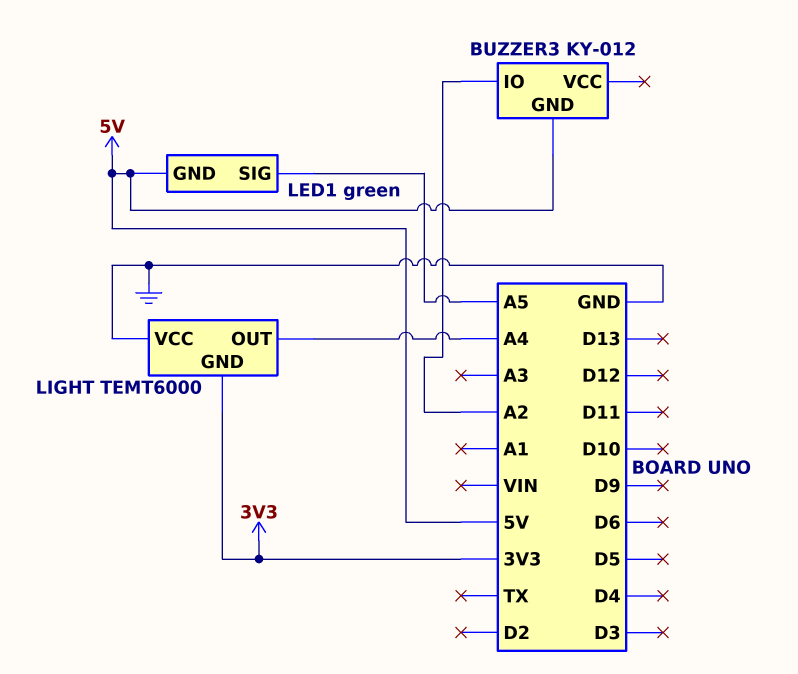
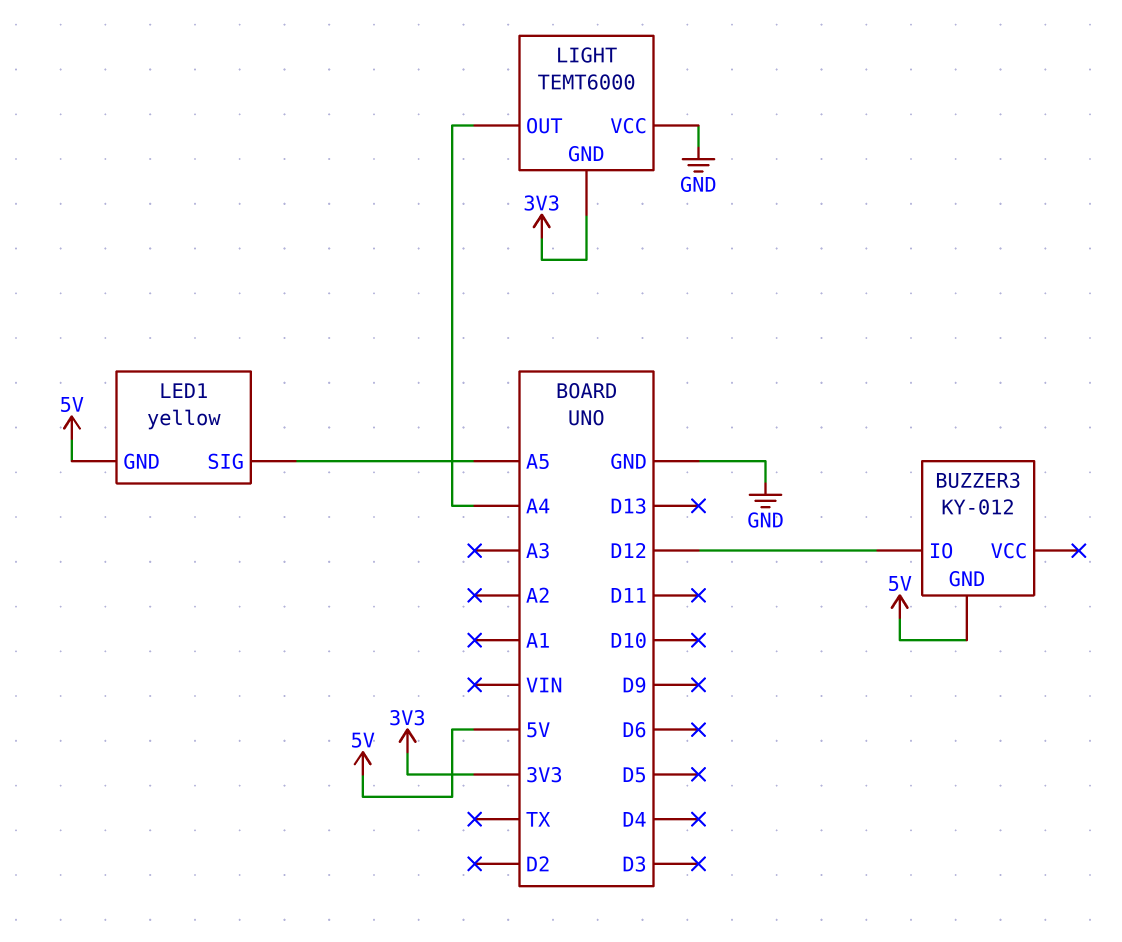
BUZZER3 pin IO: A2 -> D12
LED1: green -> yellow

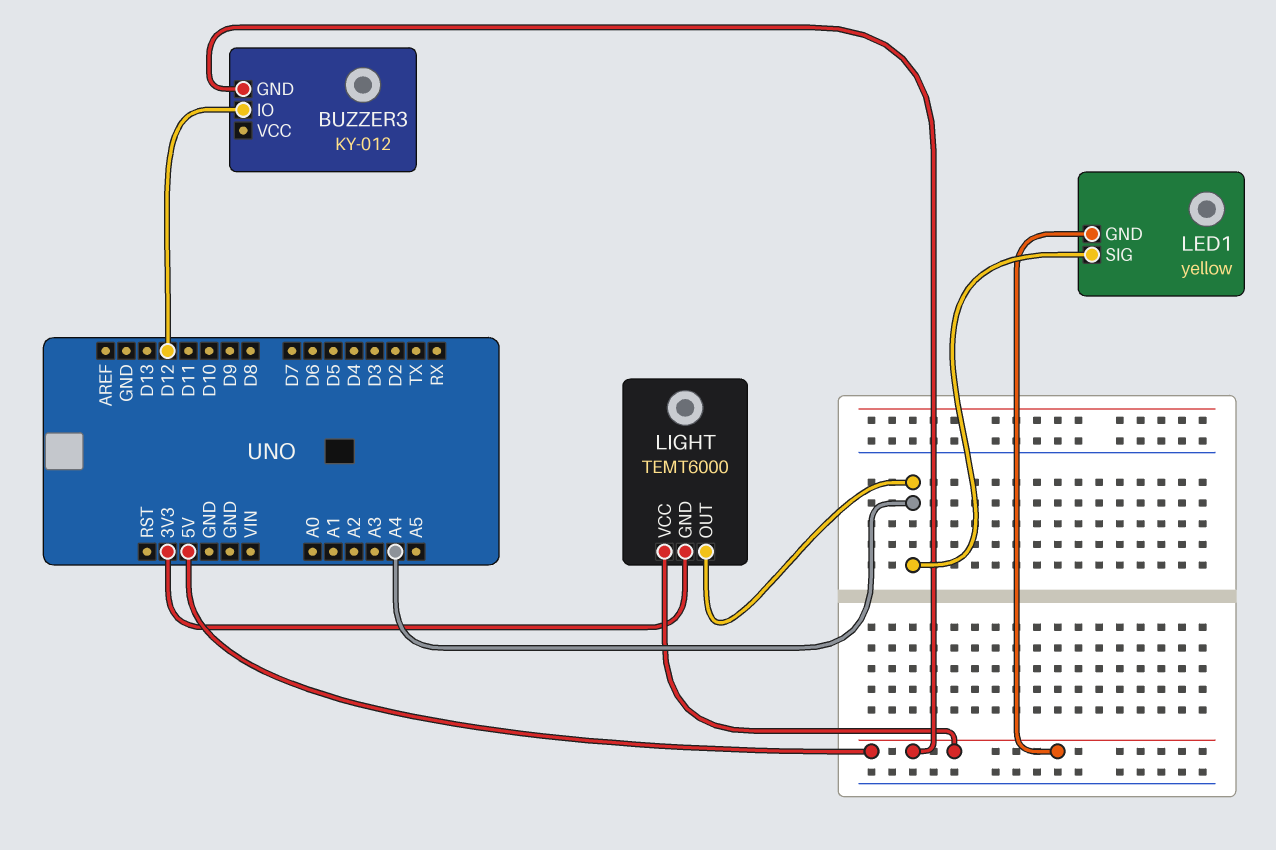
LED1 pin SIG: A5 -> A4
LIGHT pin VCC: GND -> 5V

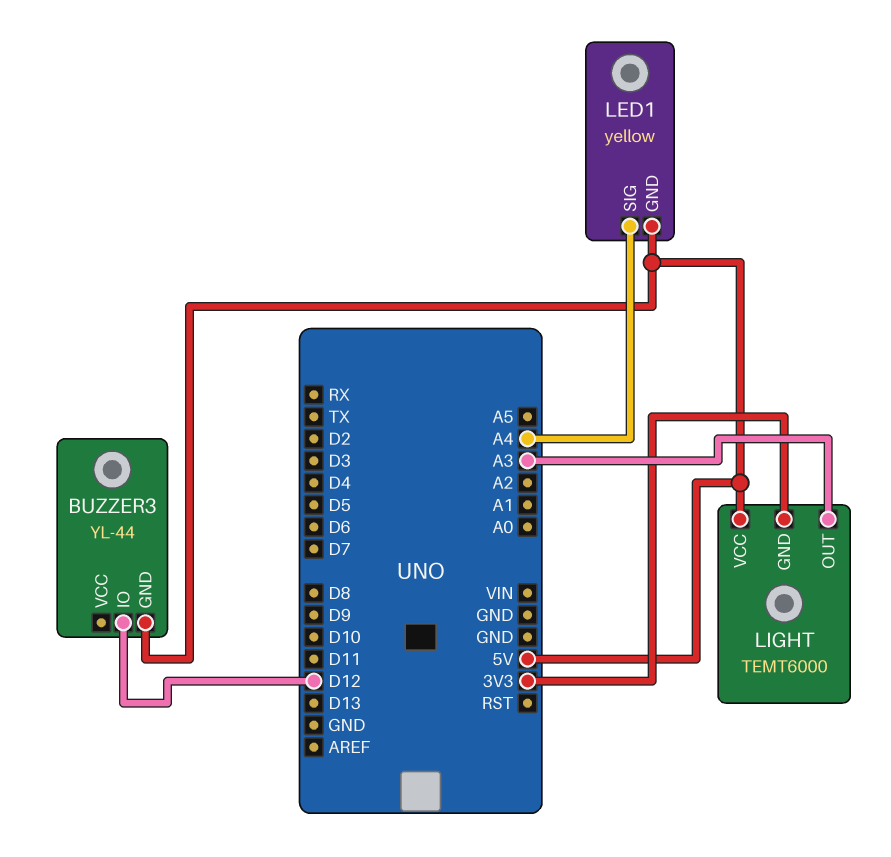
BUZZER3: KY-012 -> YL-44
LIGHT pin OUT: A4 -> A3

